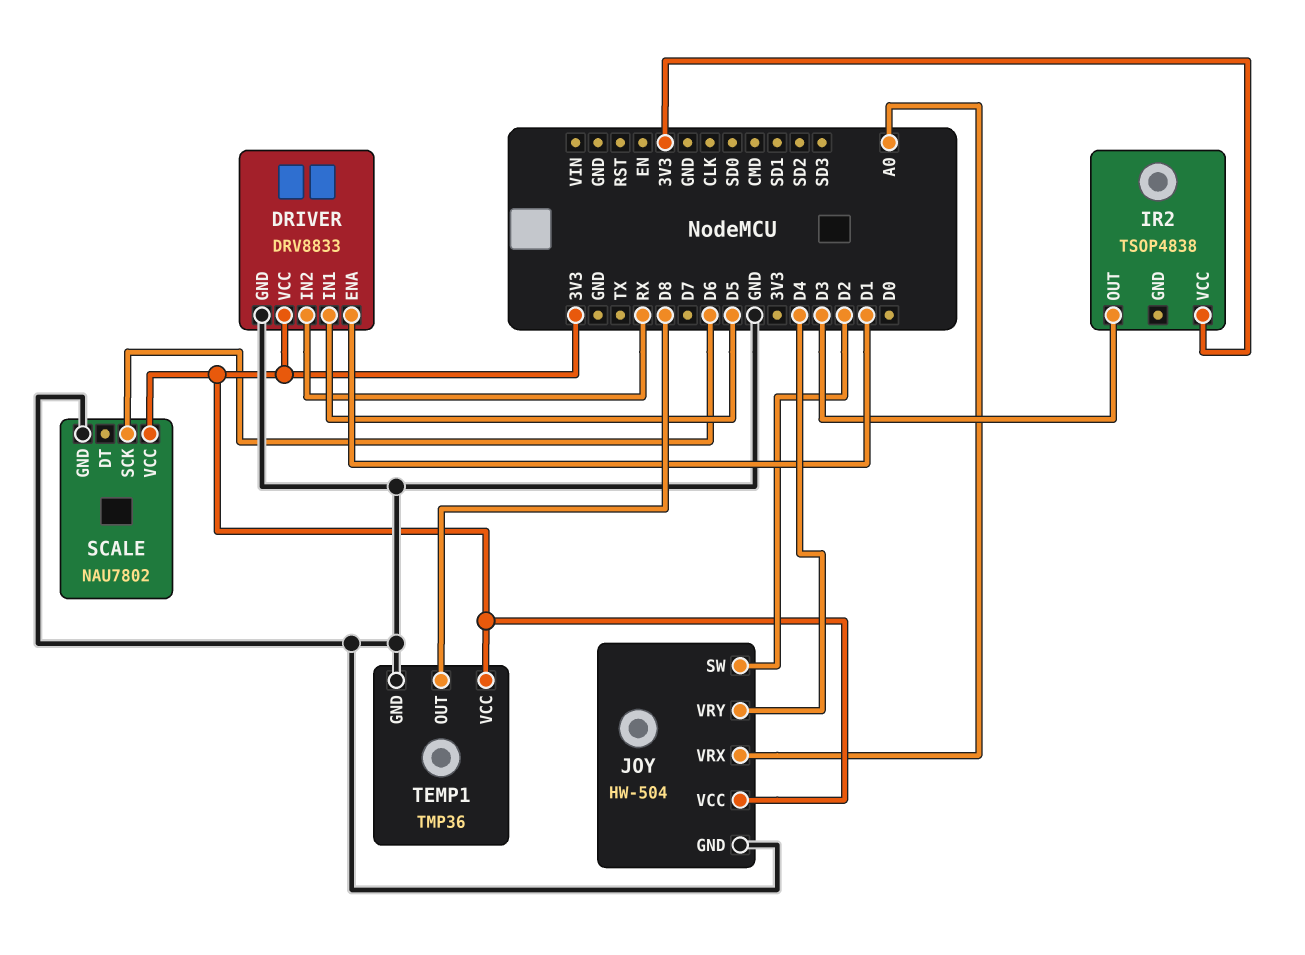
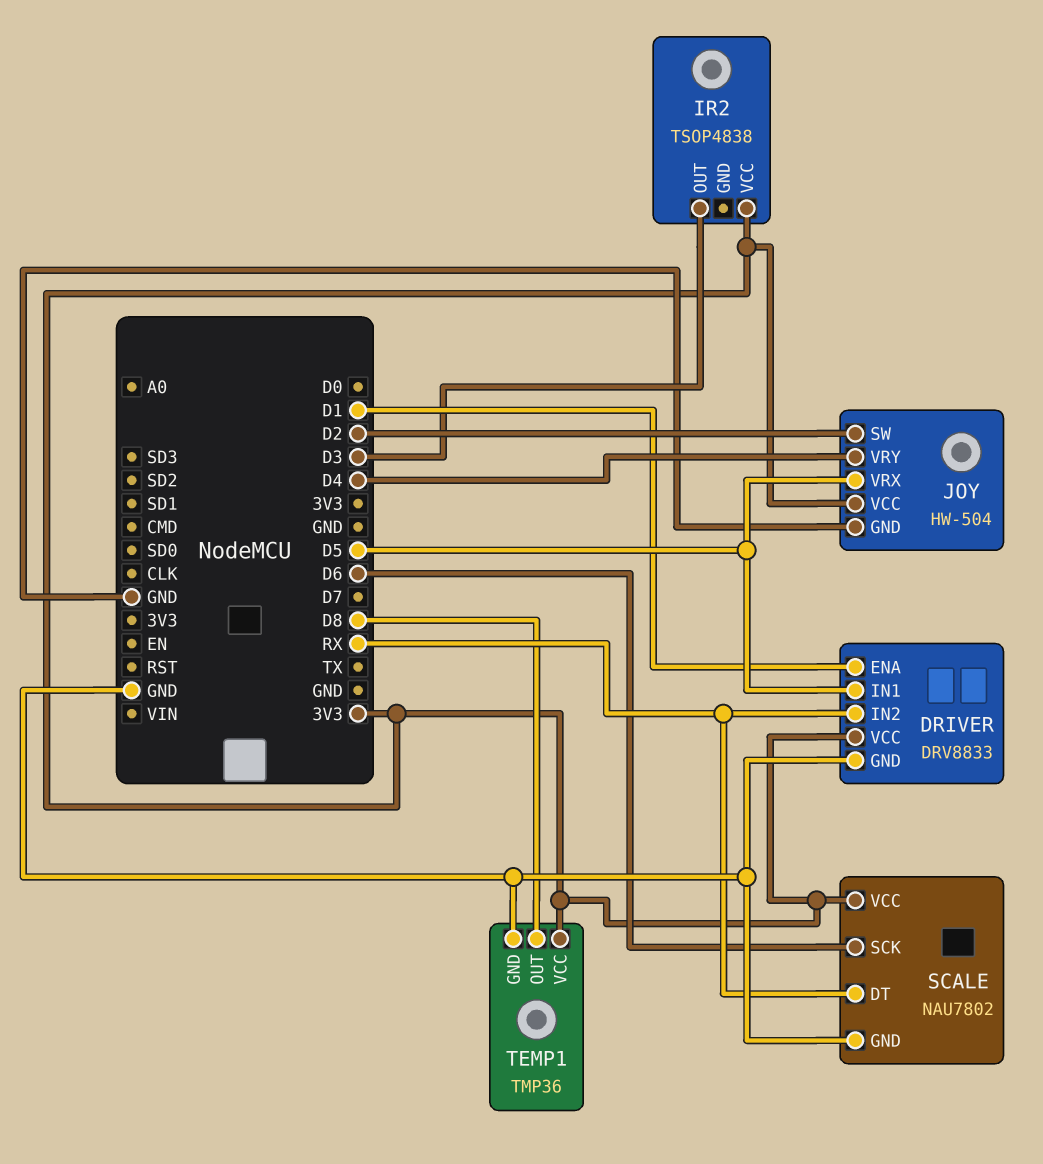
JOY pin VRX: A0 -> D5
SCALE pin DT: none -> RX

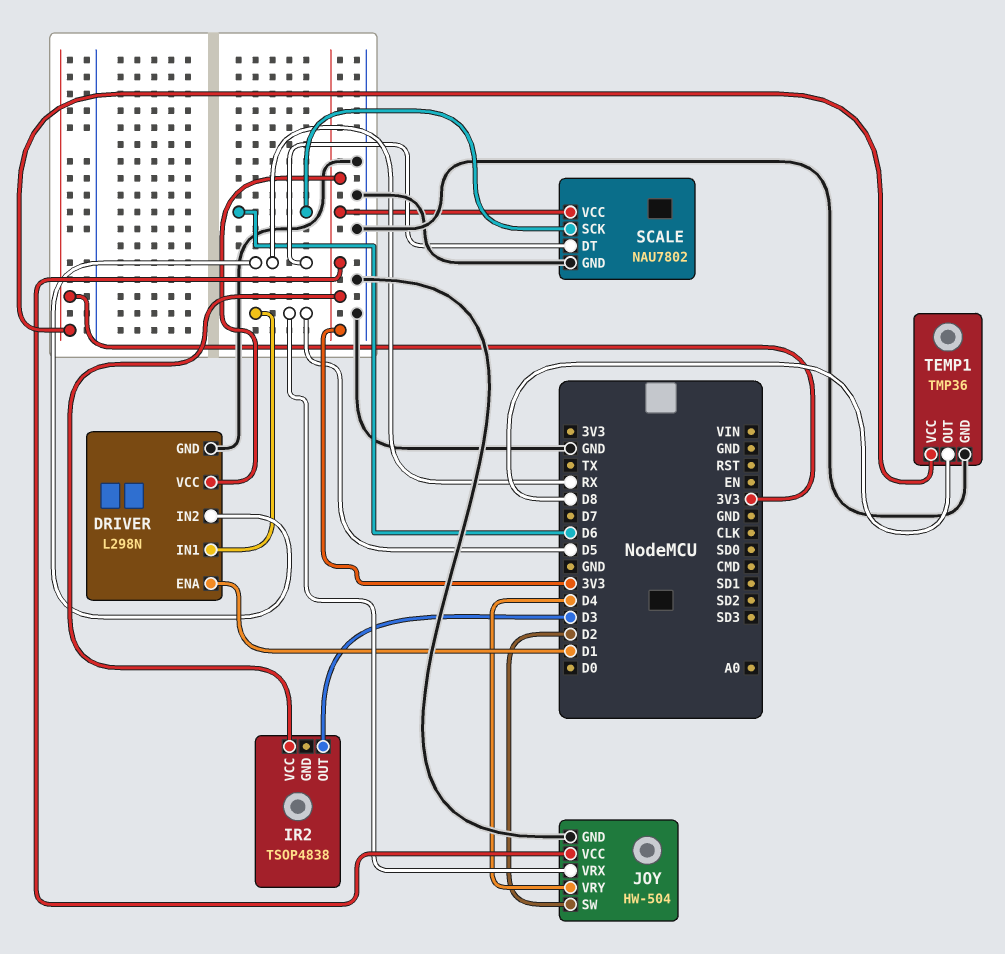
DRIVER: DRV8833 -> L298N

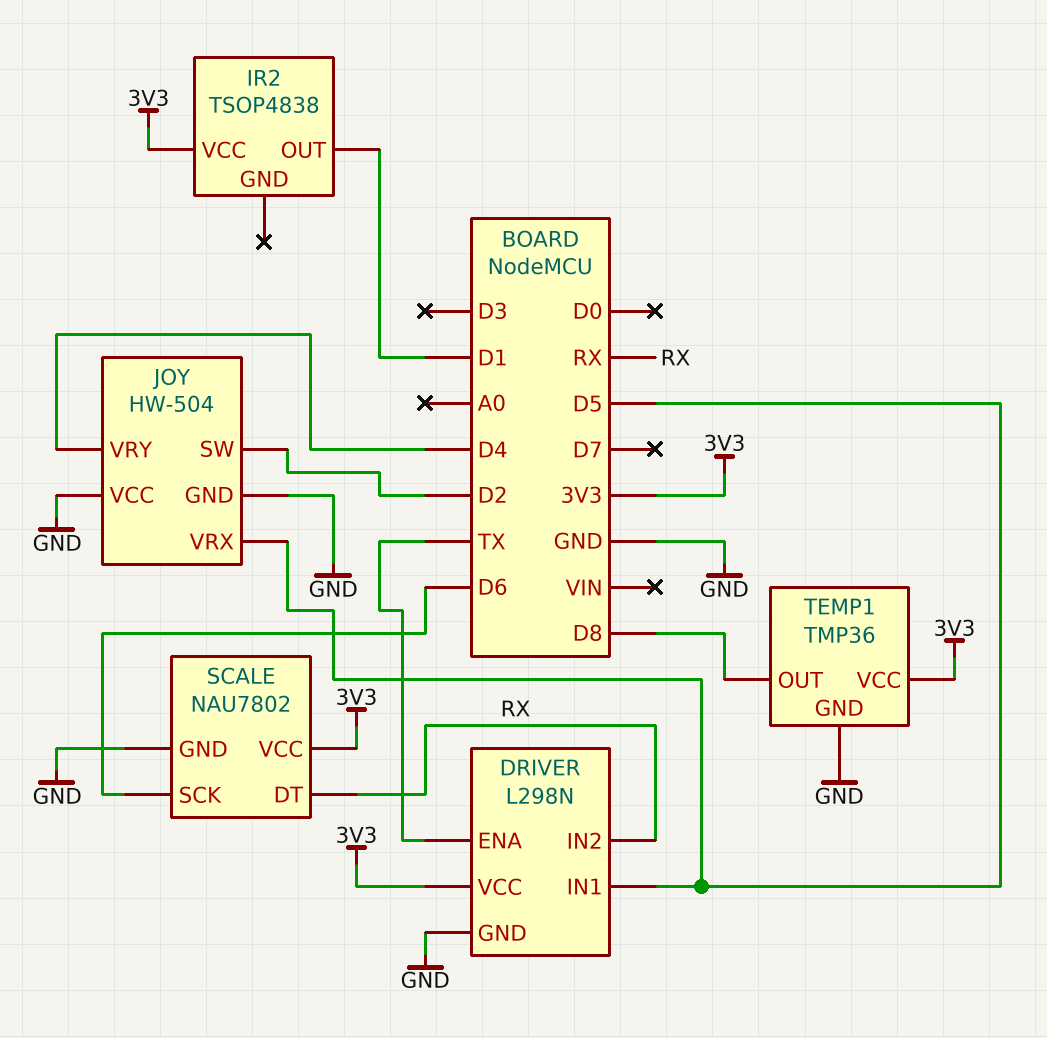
DRIVER pin ENA: D1 -> TX
IR2 pin OUT: D3 -> D1
JOY pin VCC: 3V3 -> GND

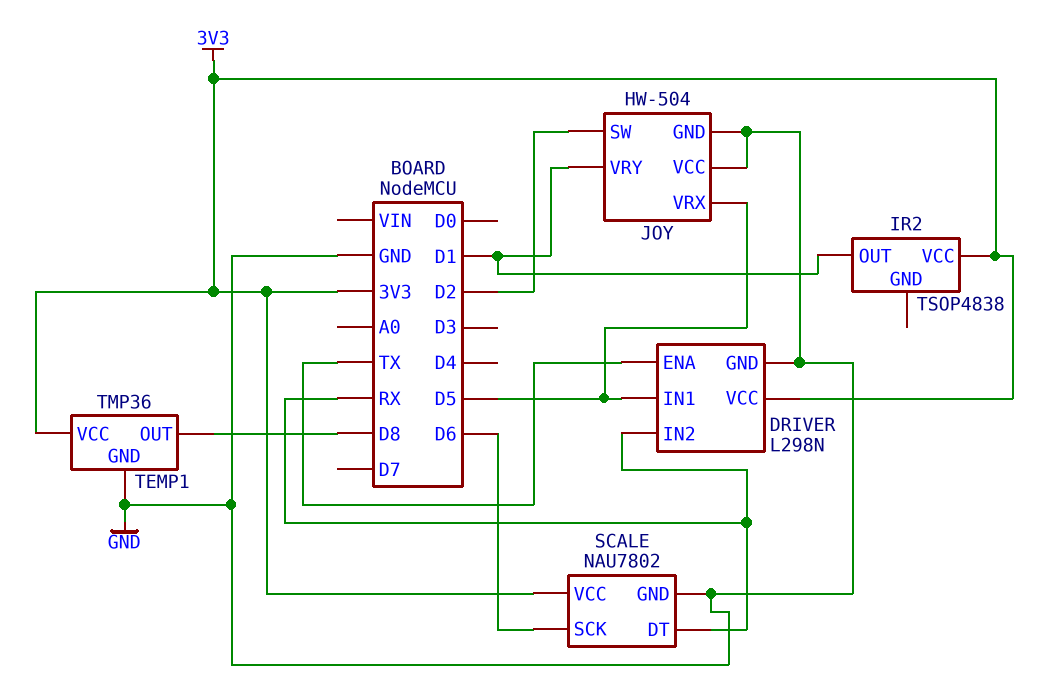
JOY pin VRY: D4 -> D1

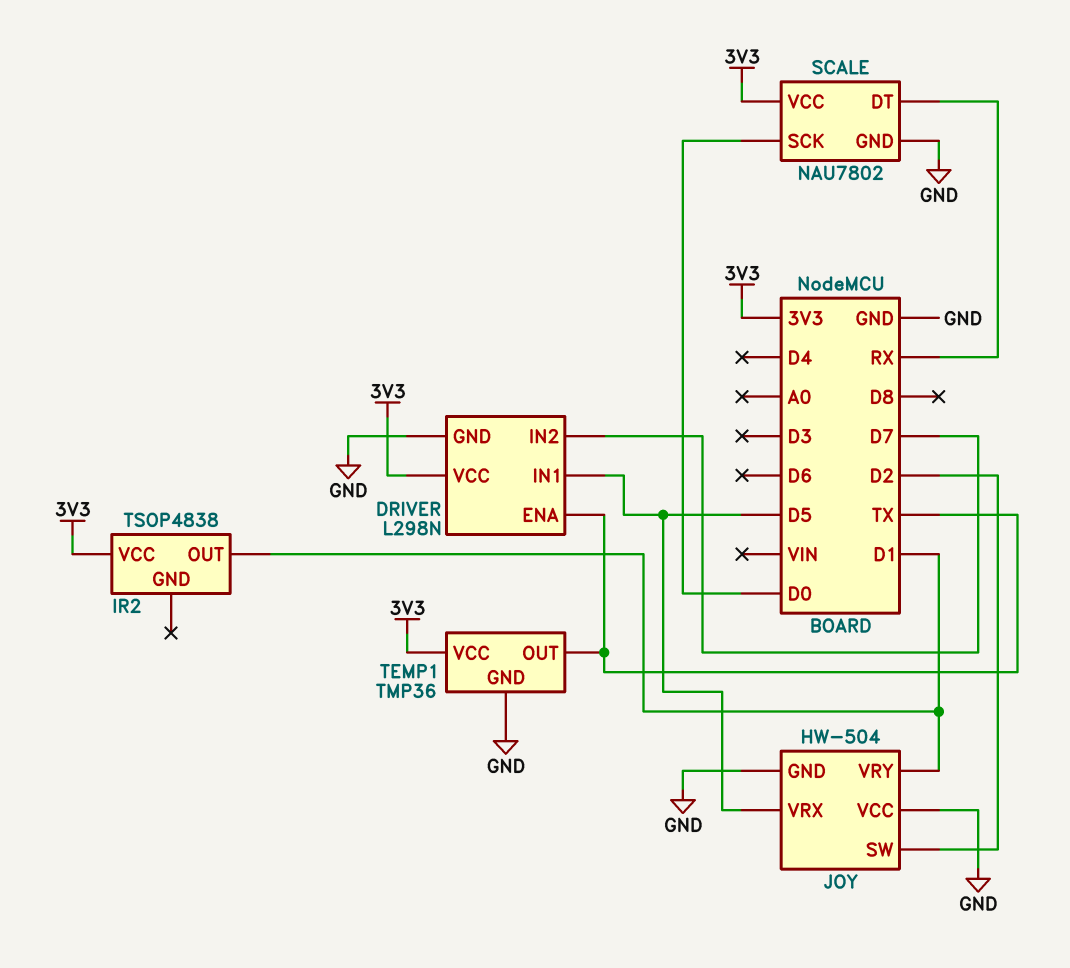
DRIVER pin IN2: RX -> D7
SCALE pin SCK: D6 -> D0
TEMP1 pin OUT: D8 -> TX

